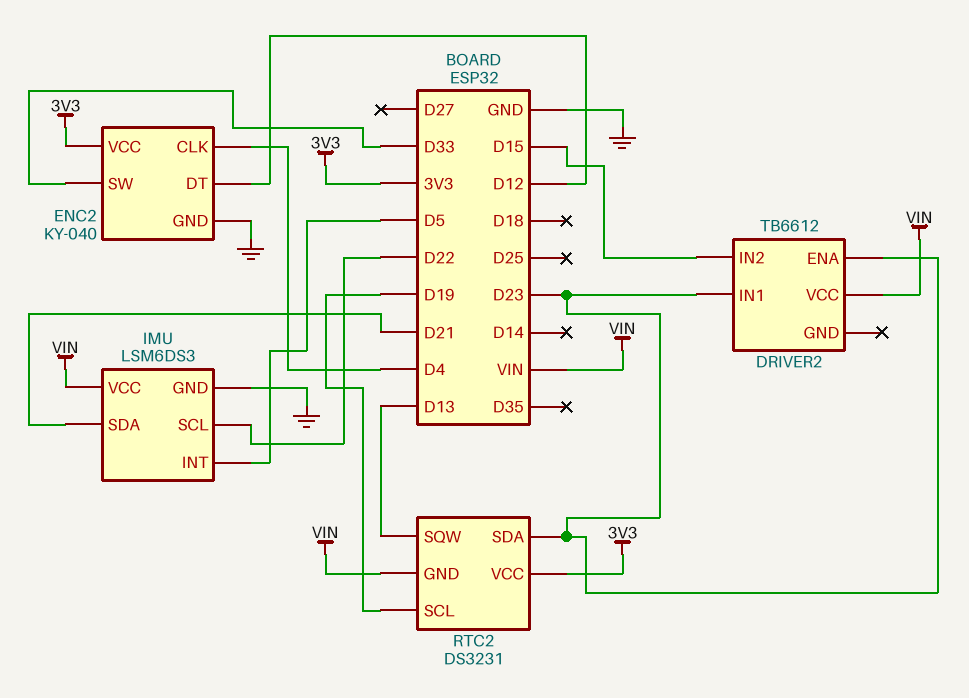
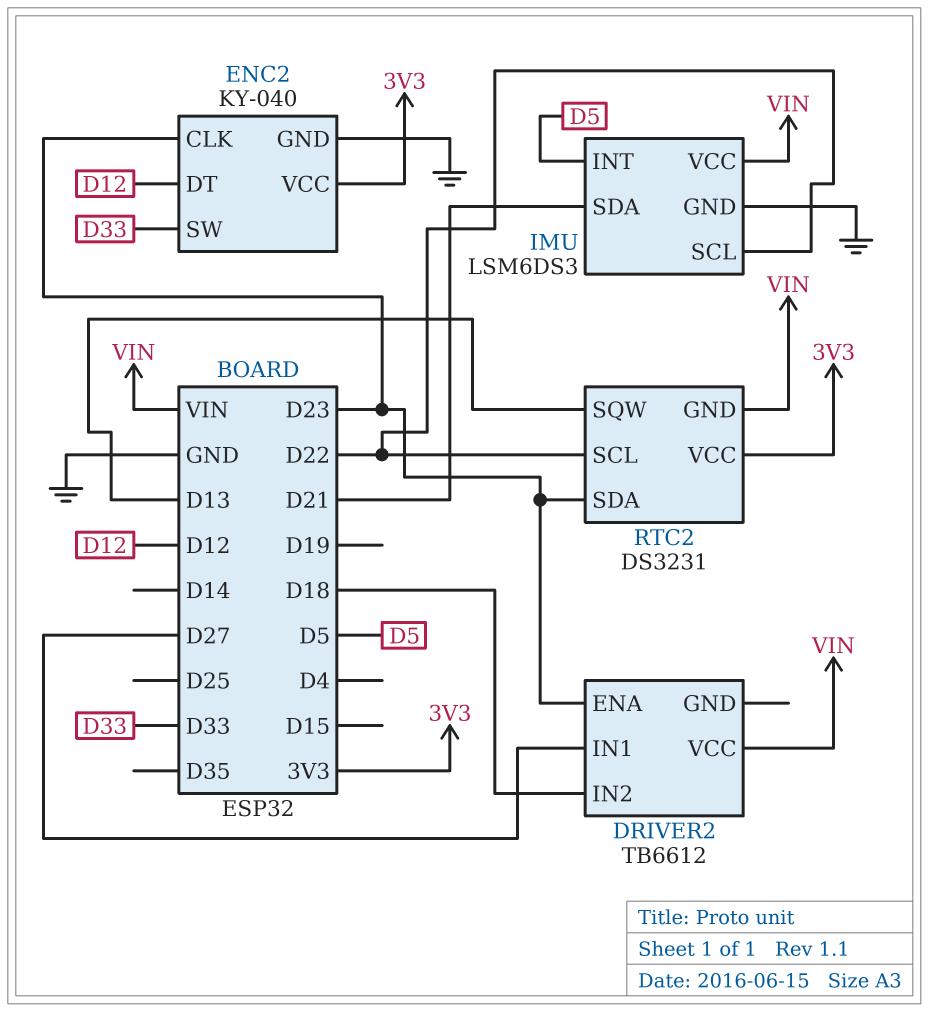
DRIVER2 pin IN1: D23 -> D27
DRIVER2 pin IN2: D15 -> D18
ENC2 pin CLK: D4 -> D23
RTC2 pin SCL: D19 -> D22

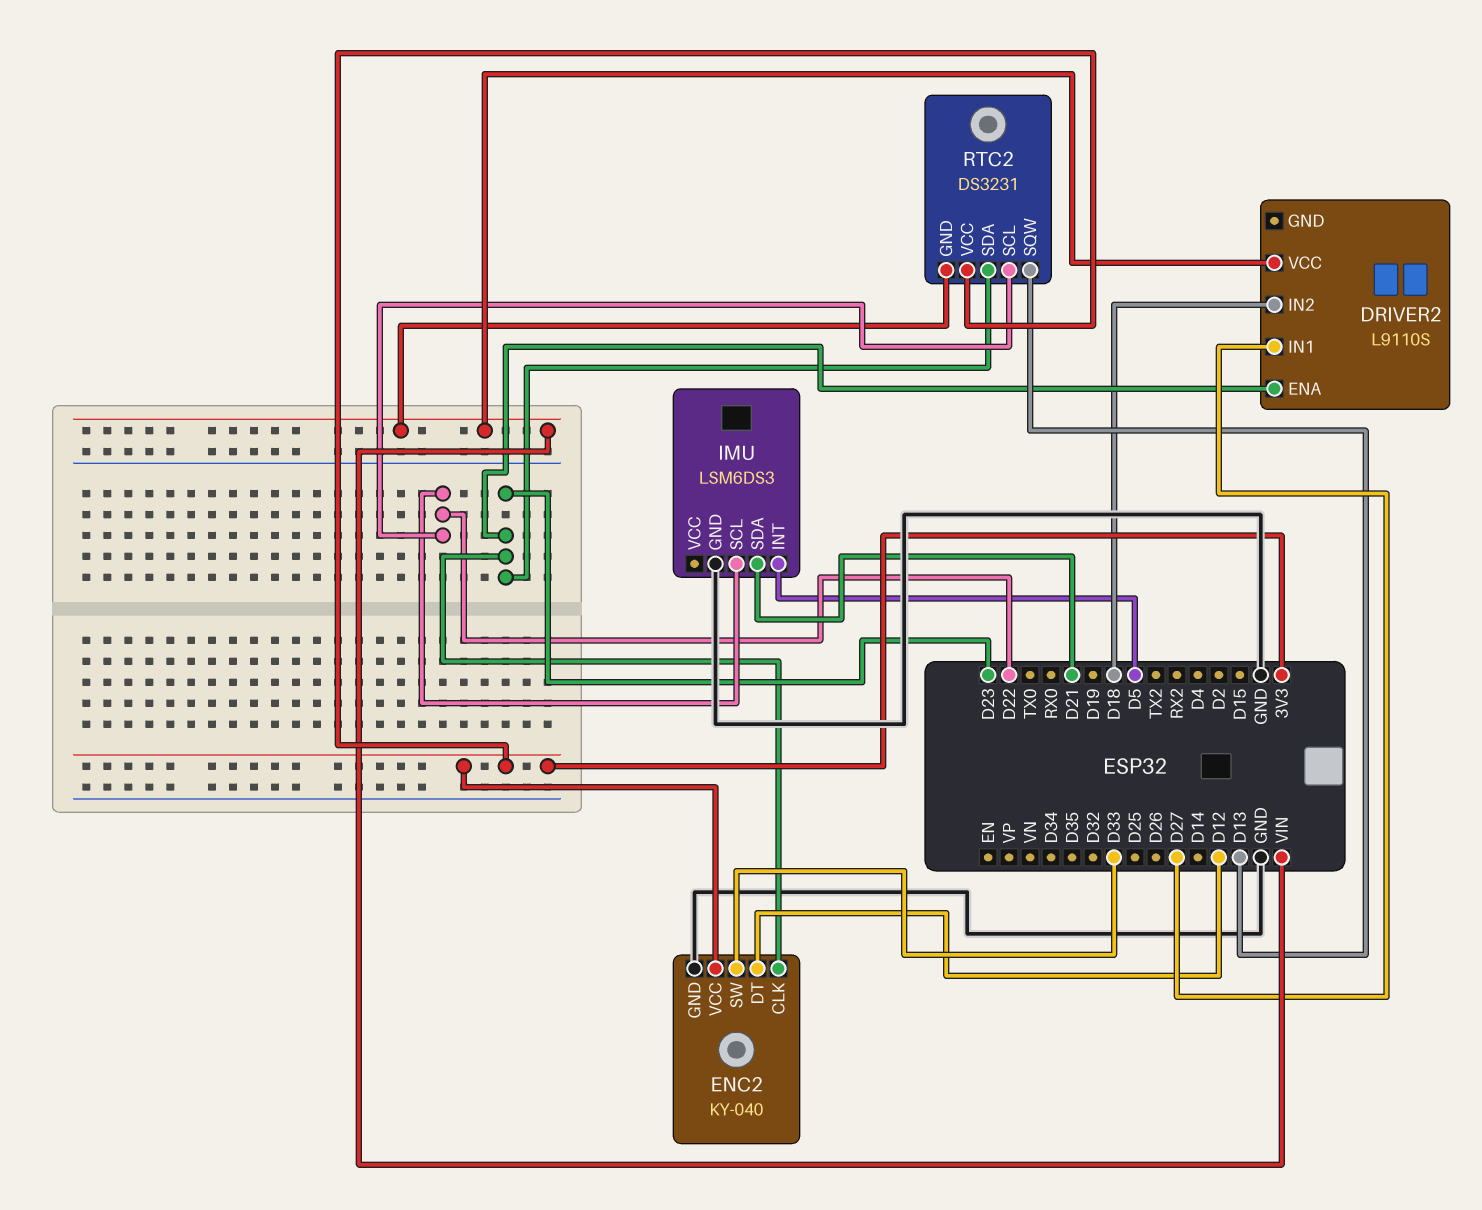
DRIVER2: TB6612 -> L9110S
IMU pin VCC: VIN -> none

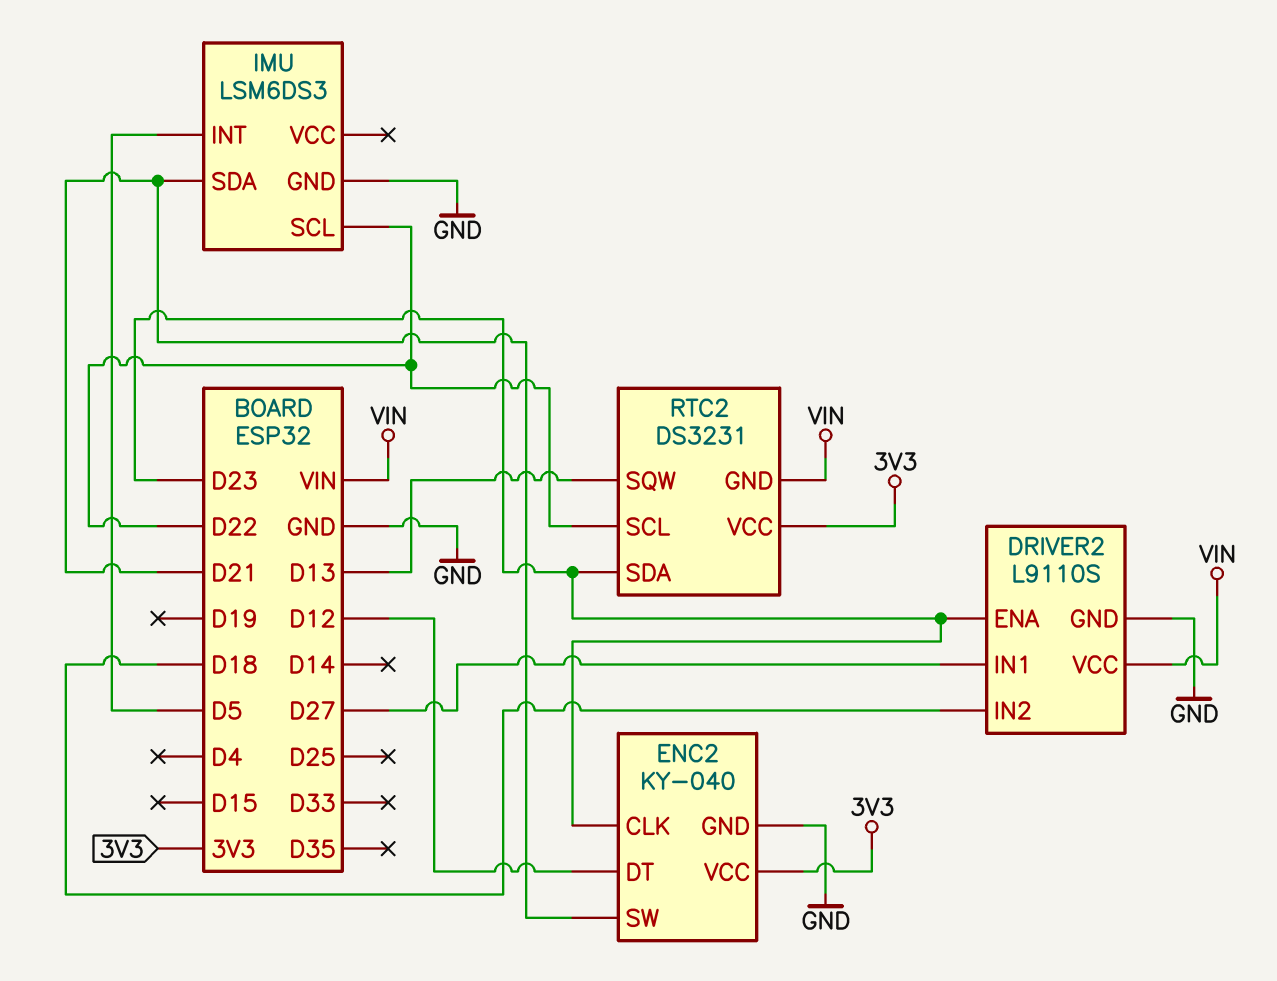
DRIVER2 pin GND: none -> GND
ENC2 pin SW: D33 -> D21

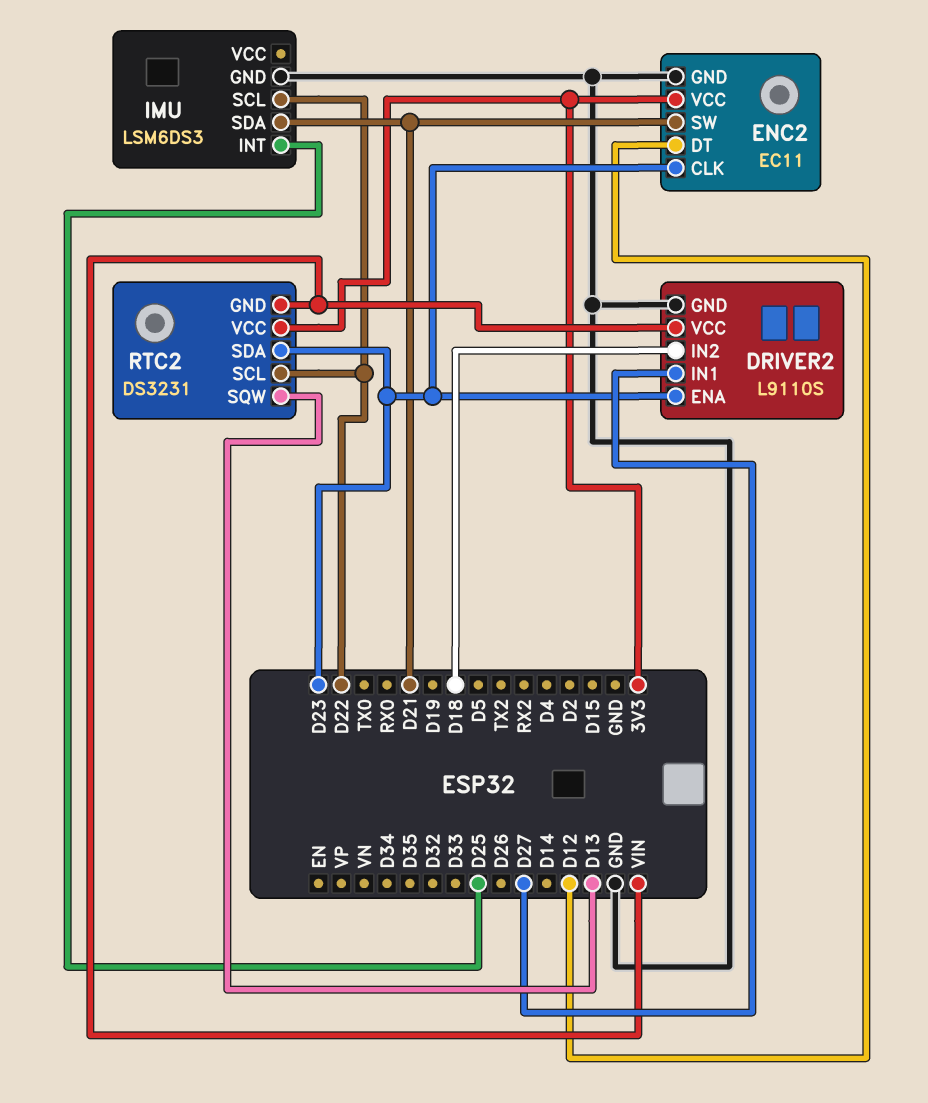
ENC2: KY-040 -> EC11
IMU pin INT: D5 -> D25

